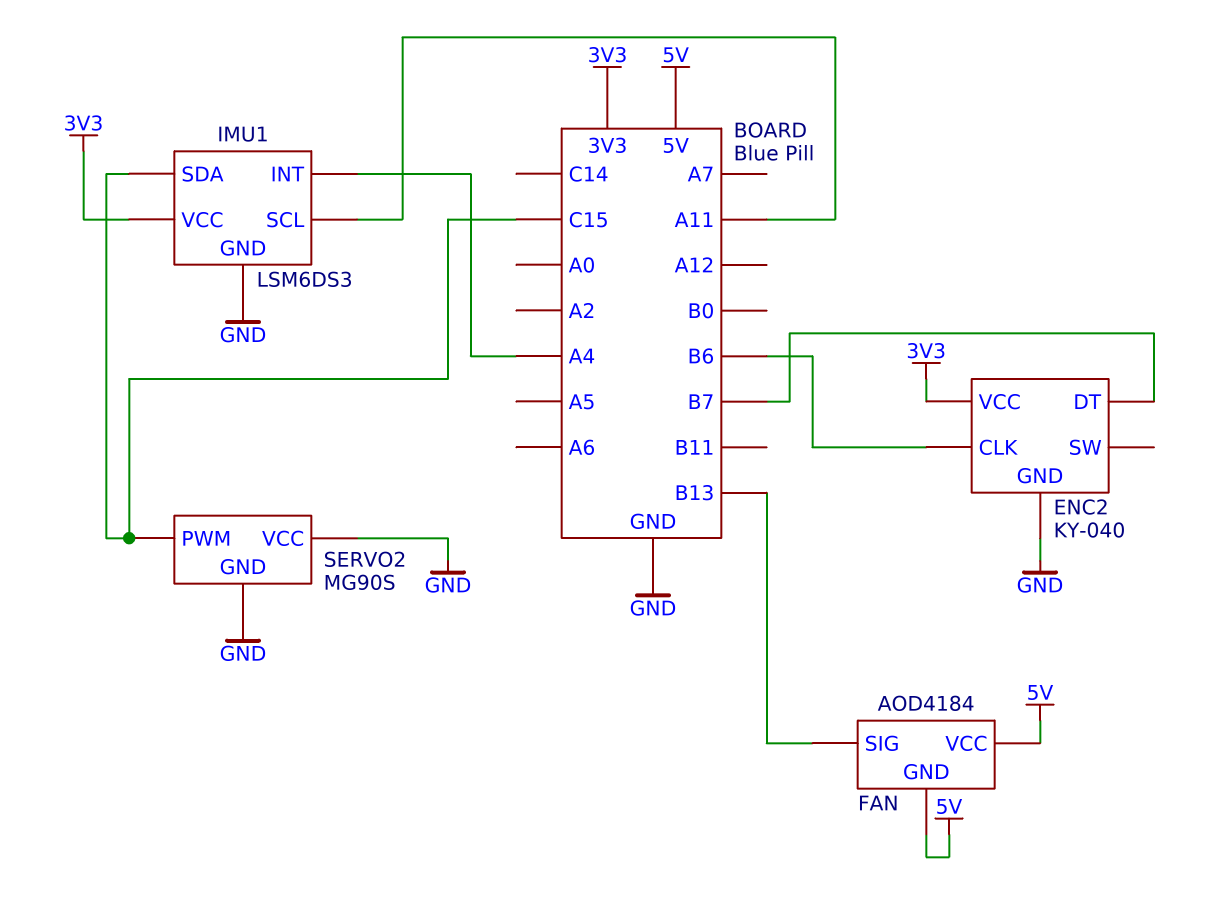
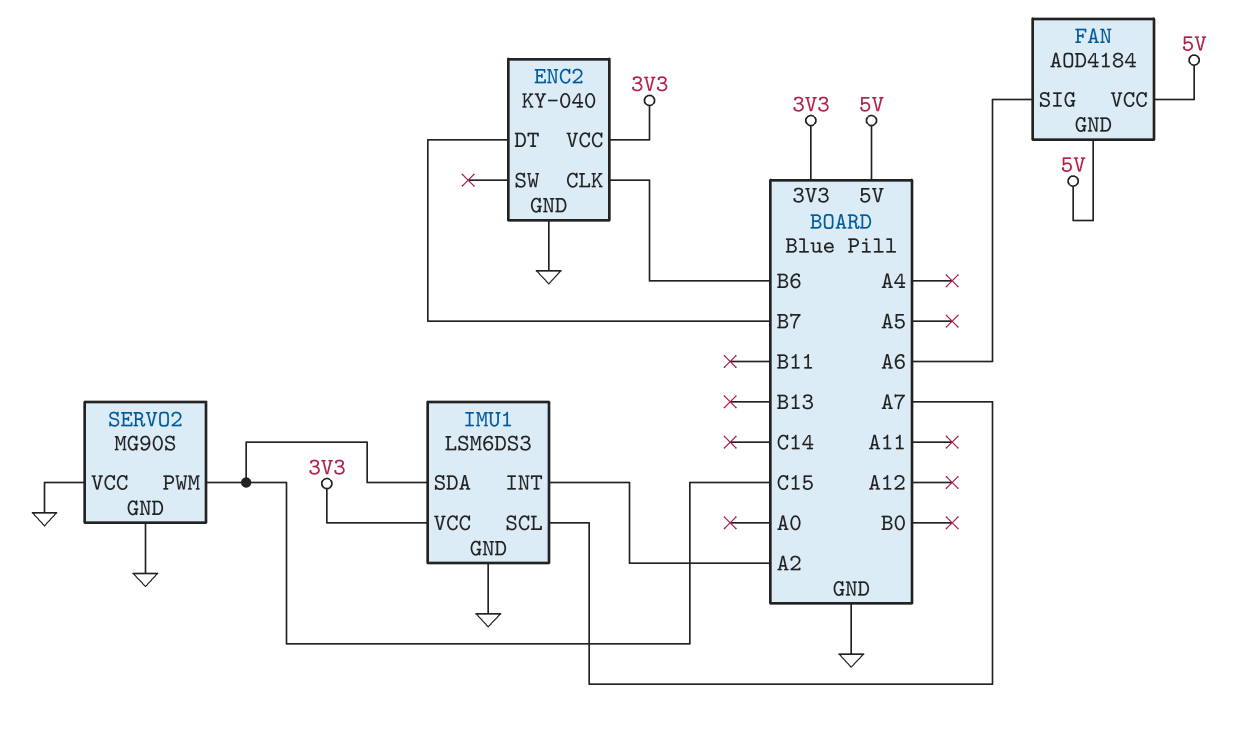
FAN pin SIG: B13 -> A6
IMU1 pin INT: A4 -> A2
IMU1 pin SCL: A11 -> A7

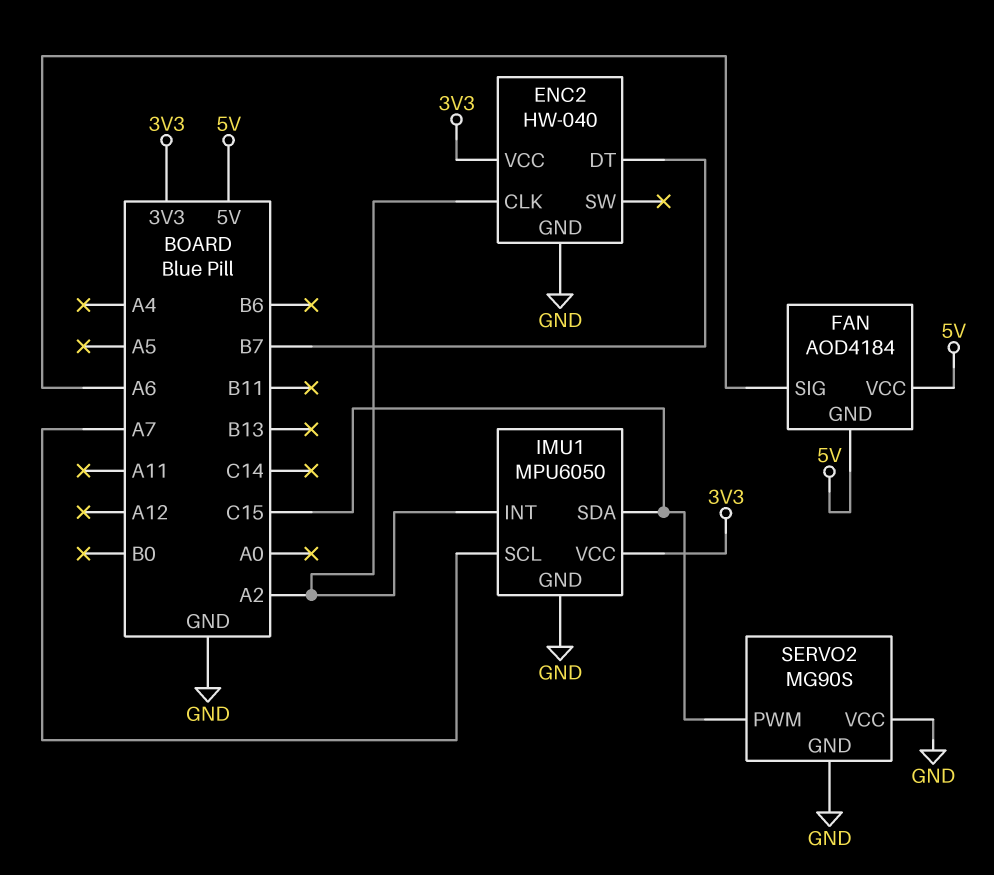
ENC2: KY-040 -> HW-040
ENC2 pin CLK: B6 -> A2
IMU1: LSM6DS3 -> MPU6050

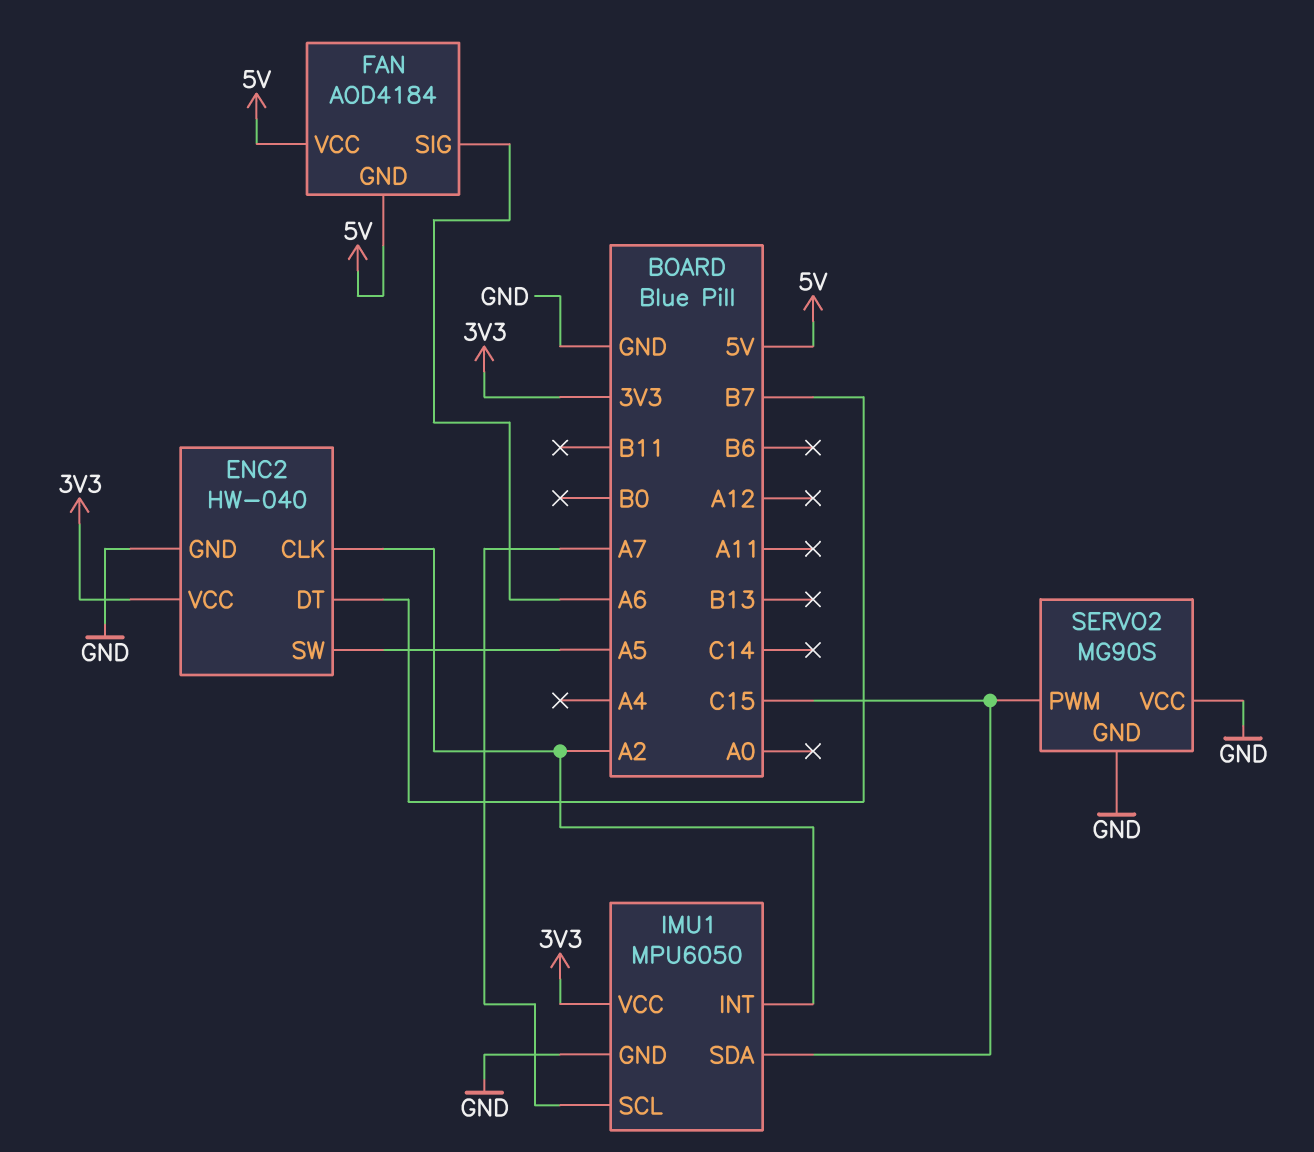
ENC2 pin SW: none -> A5

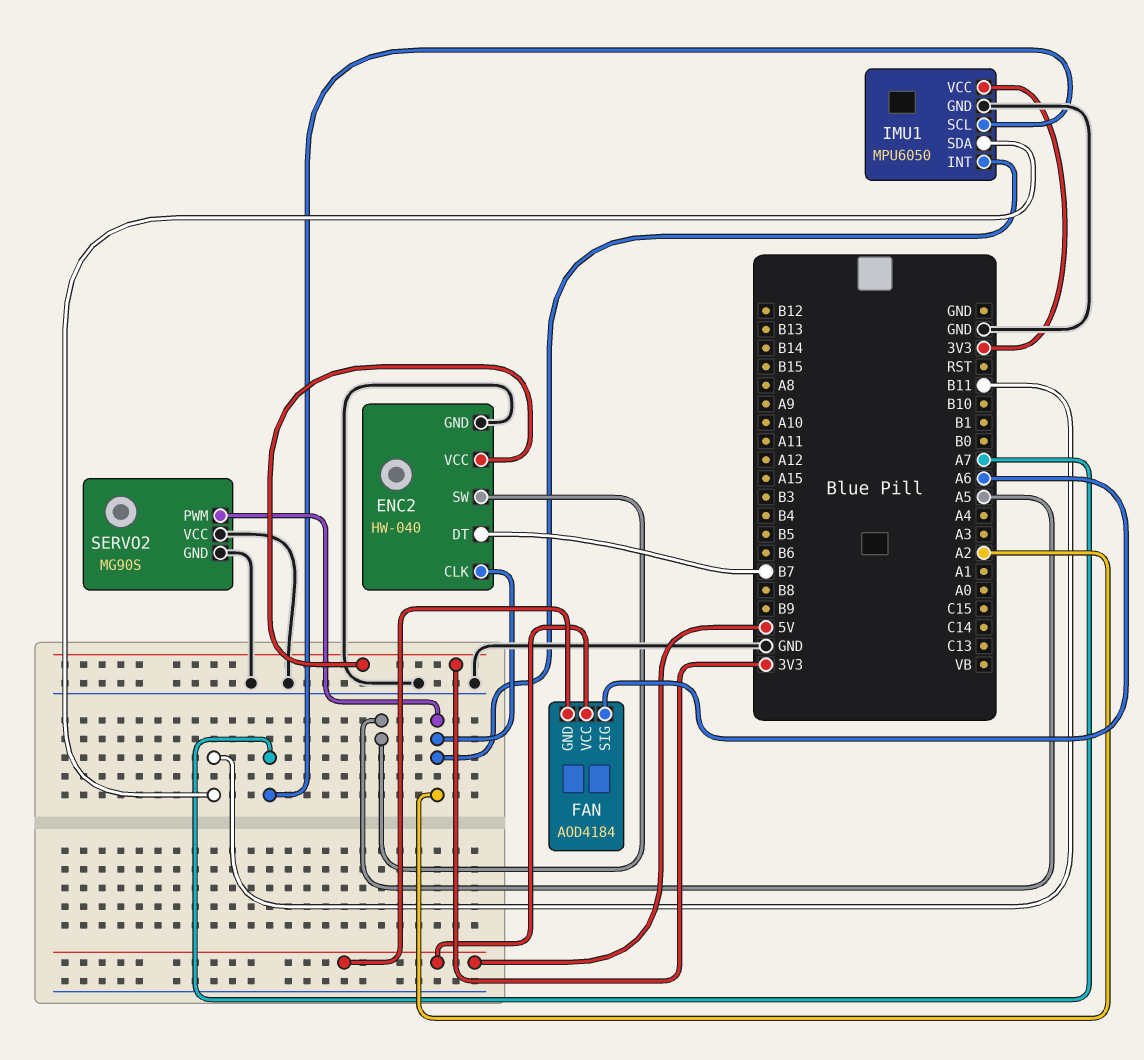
IMU1 pin SDA: C15 -> B11
SERVO2 pin PWM: C15 -> A2

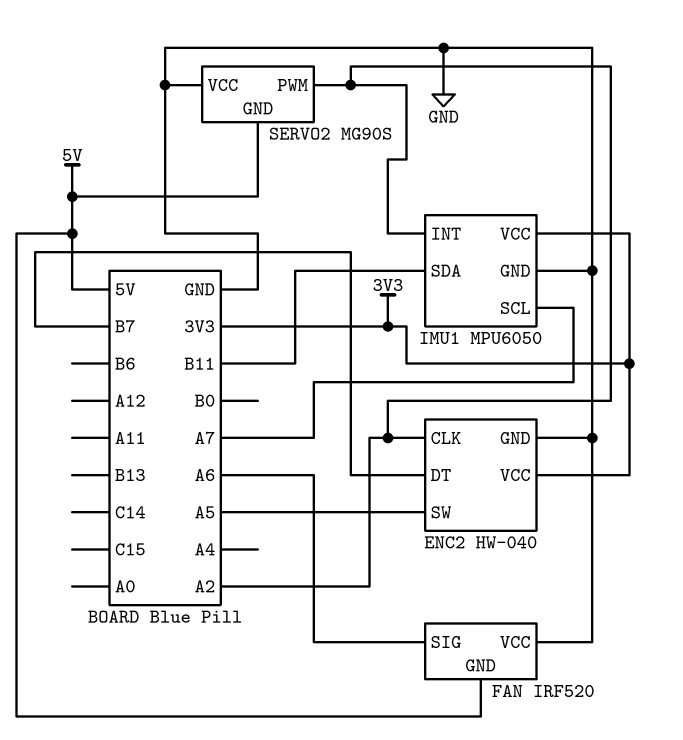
FAN: AOD4184 -> IRF520
FAN pin VCC: 5V -> GND
SERVO2 pin GND: GND -> 5V

